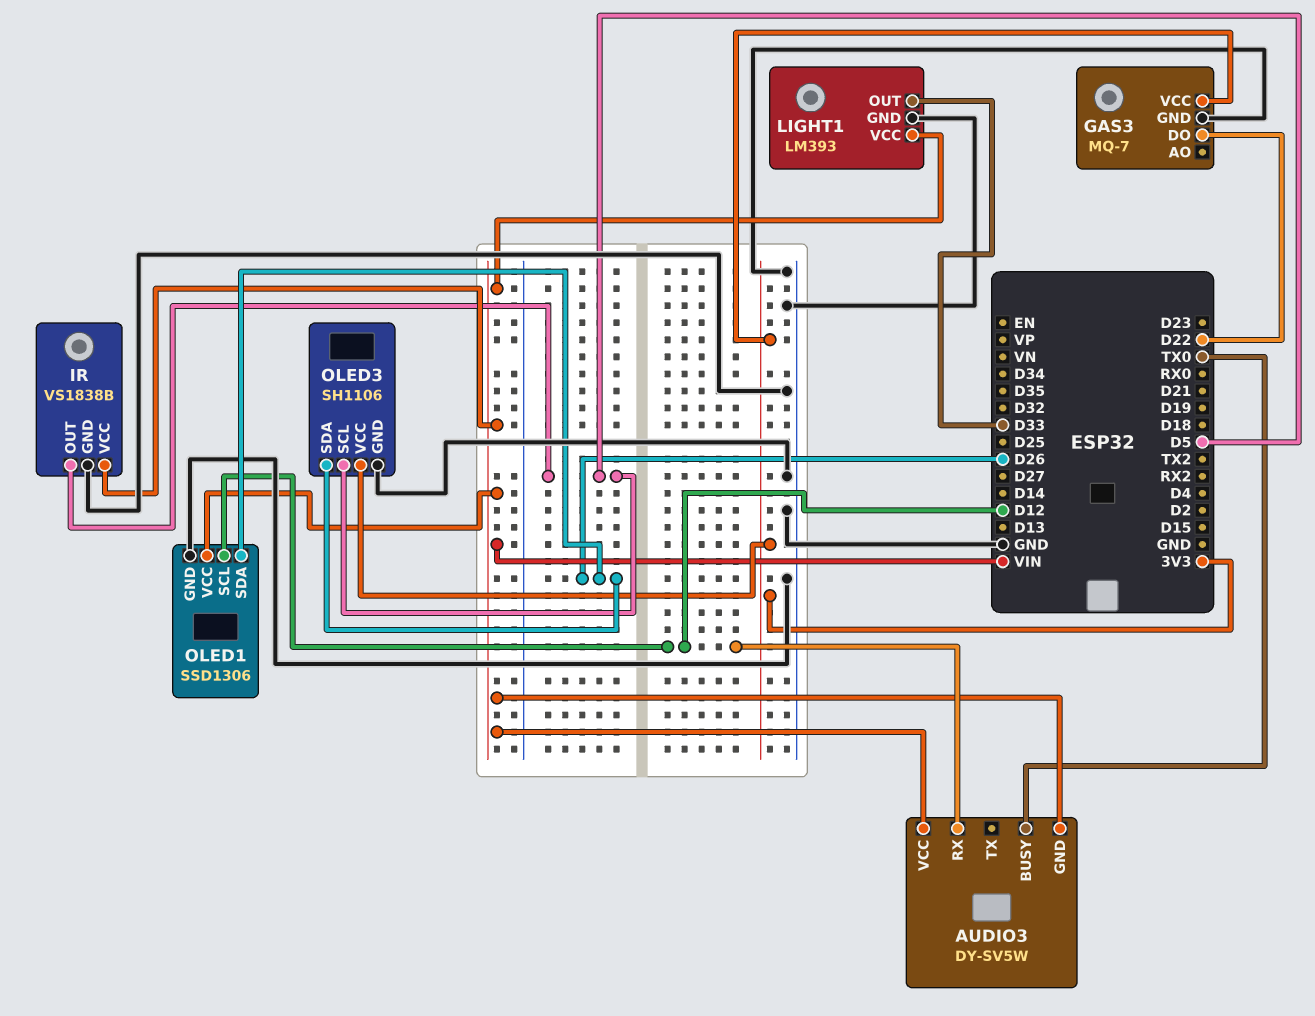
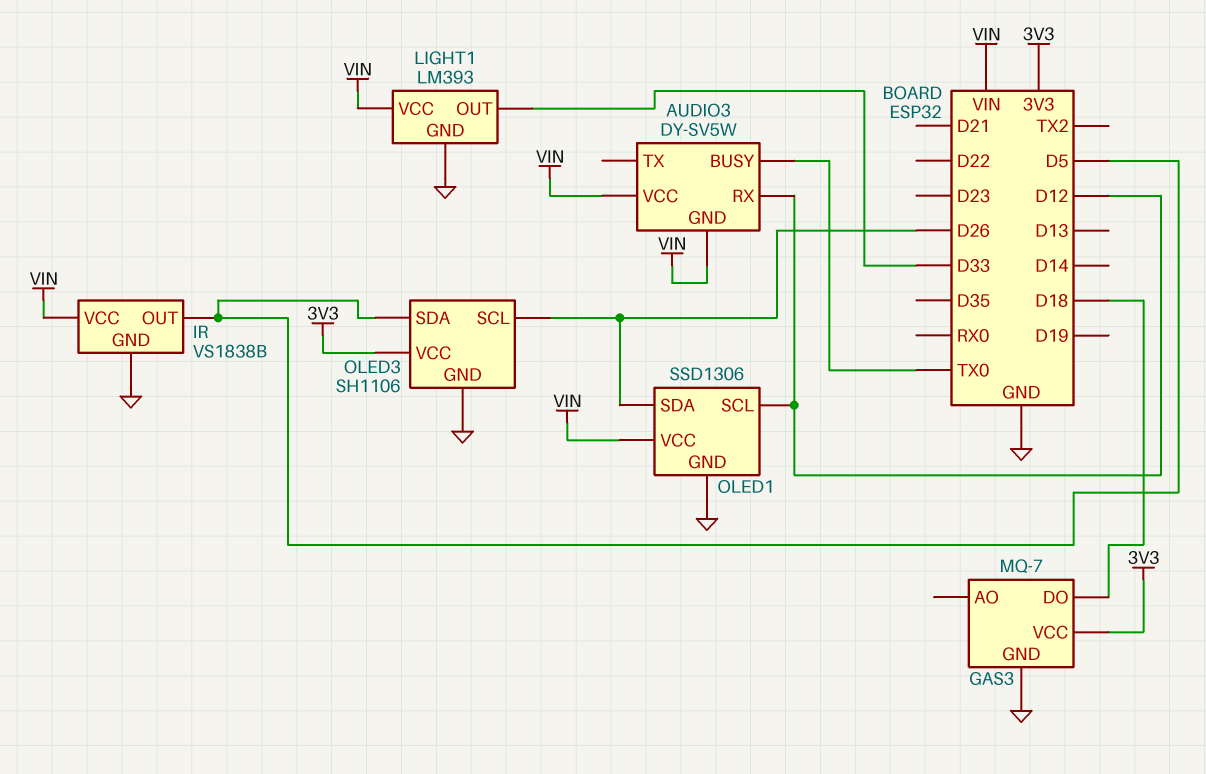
GAS3 pin DO: D22 -> D18
OLED3 pin SCL: D5 -> D26
OLED3 pin SDA: D26 -> D5

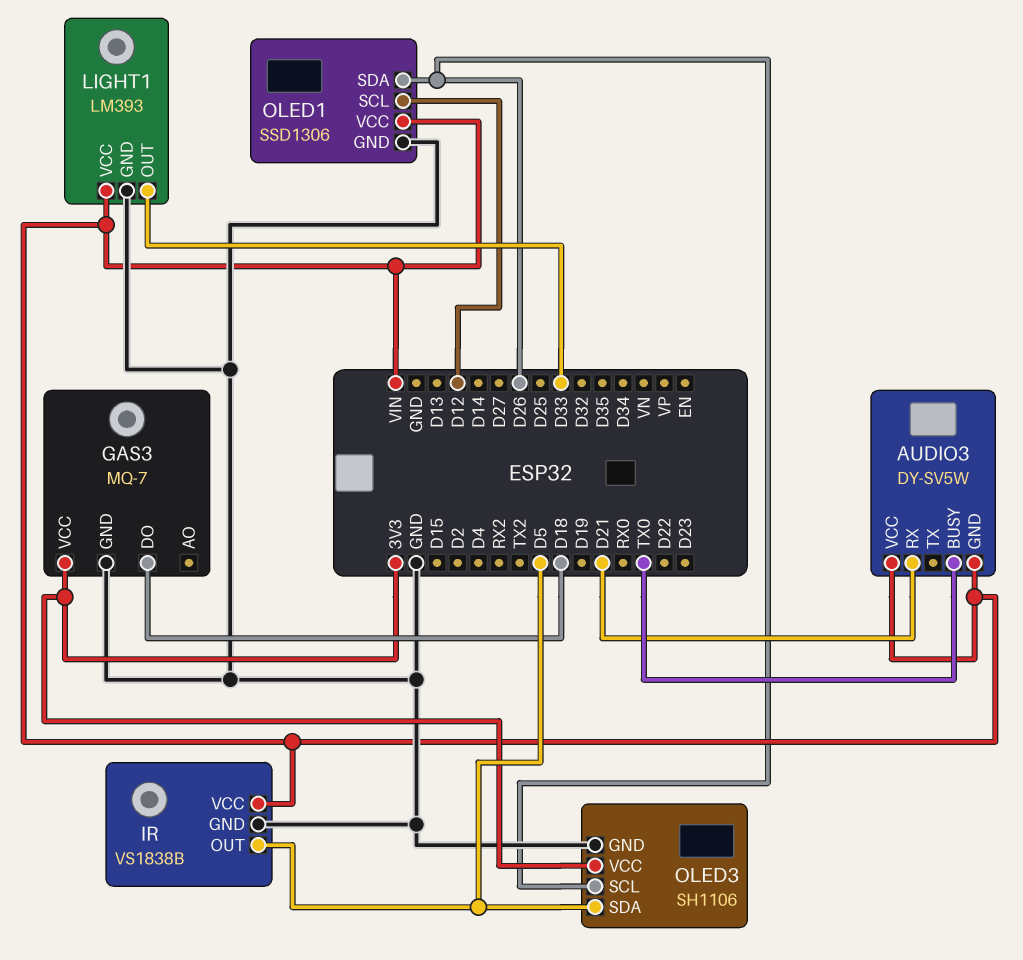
AUDIO3 pin RX: D12 -> D21

